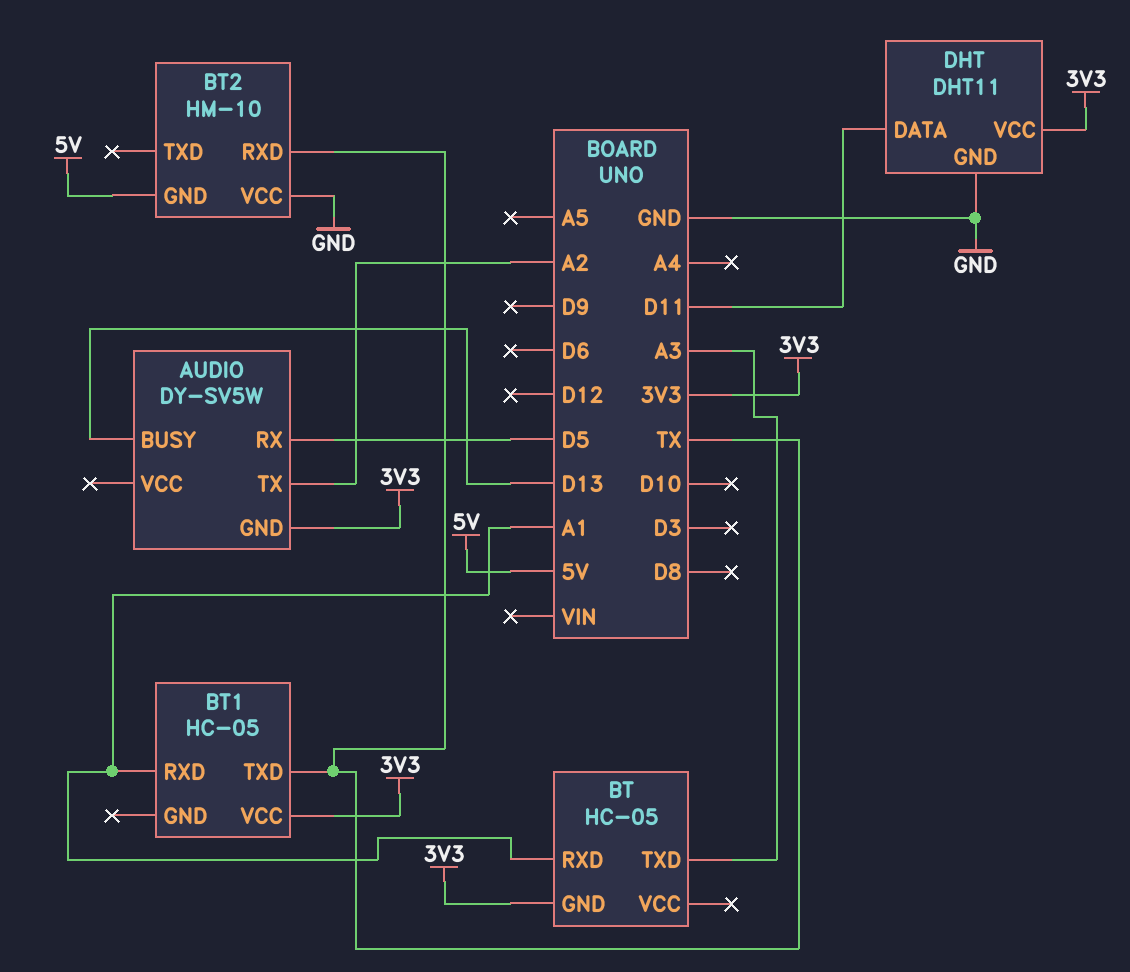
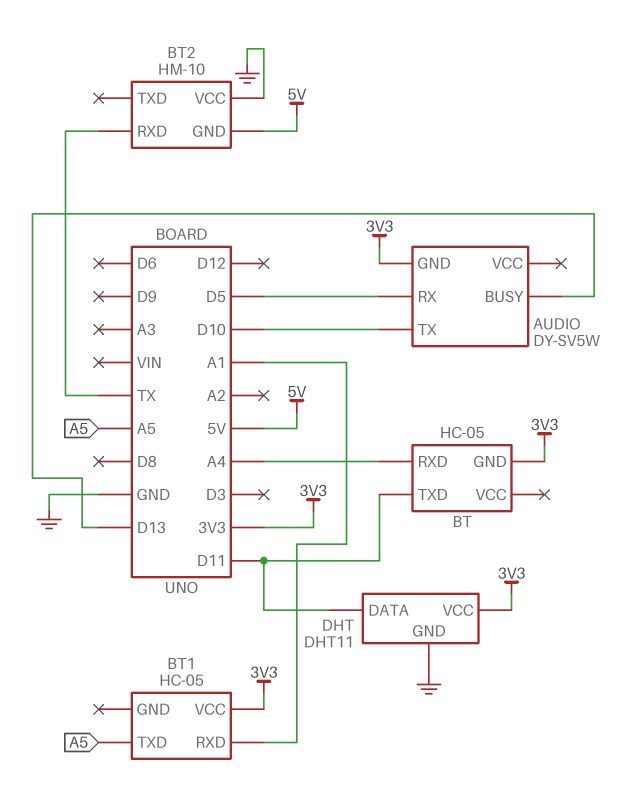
AUDIO pin TX: A2 -> D10
BT pin RXD: A1 -> A4
BT pin TXD: A3 -> D11
BT1 pin TXD: TX -> A5

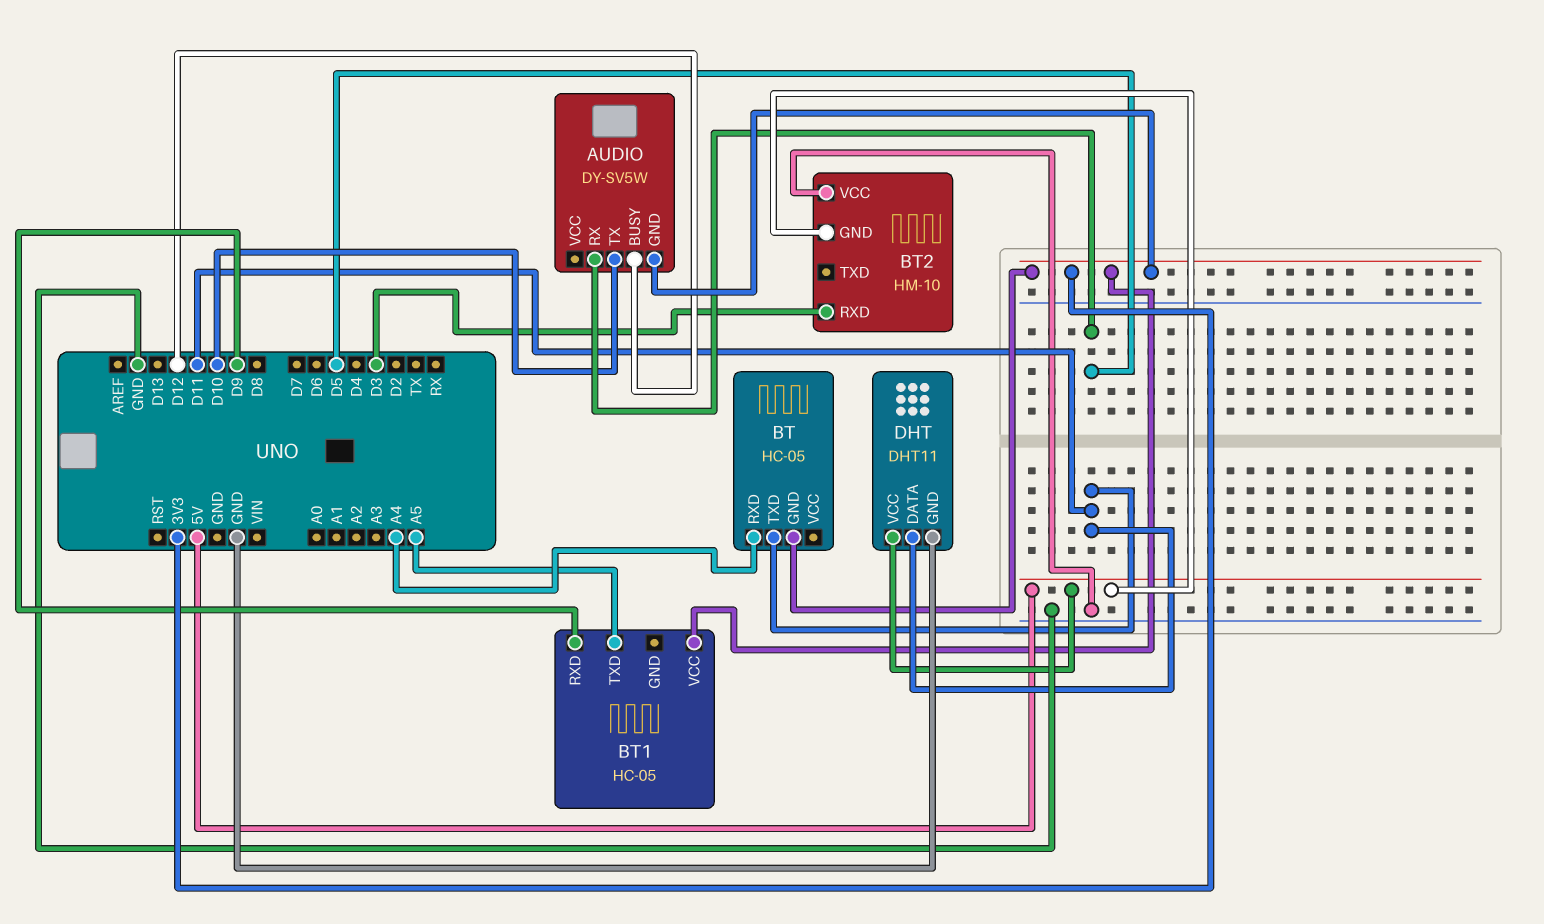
AUDIO pin BUSY: D13 -> D12
BT1 pin RXD: A1 -> D9
BT2 pin RXD: TX -> D3
DHT pin VCC: 3V3 -> 5V

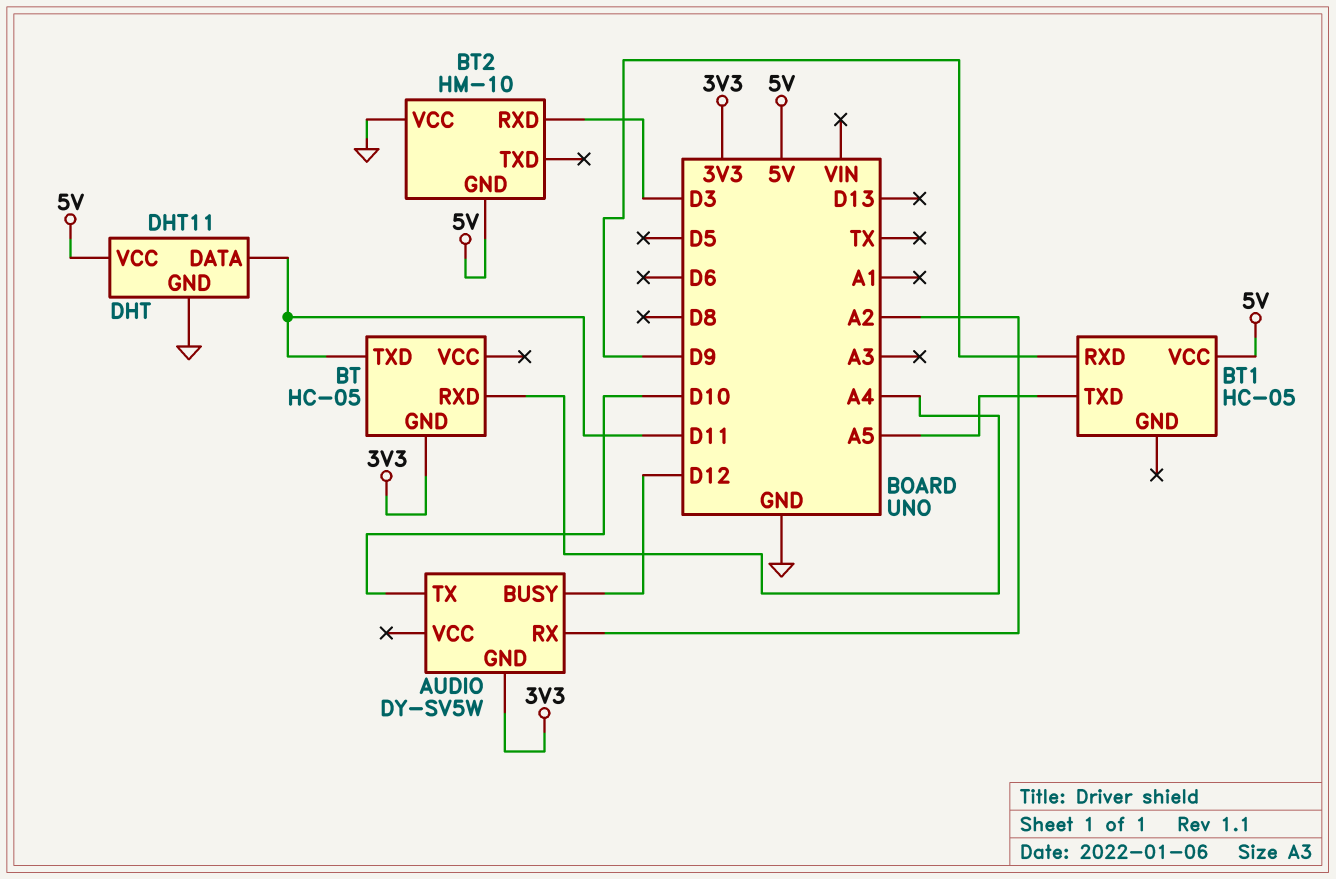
AUDIO pin RX: D5 -> A2
BT1 pin VCC: 3V3 -> 5V

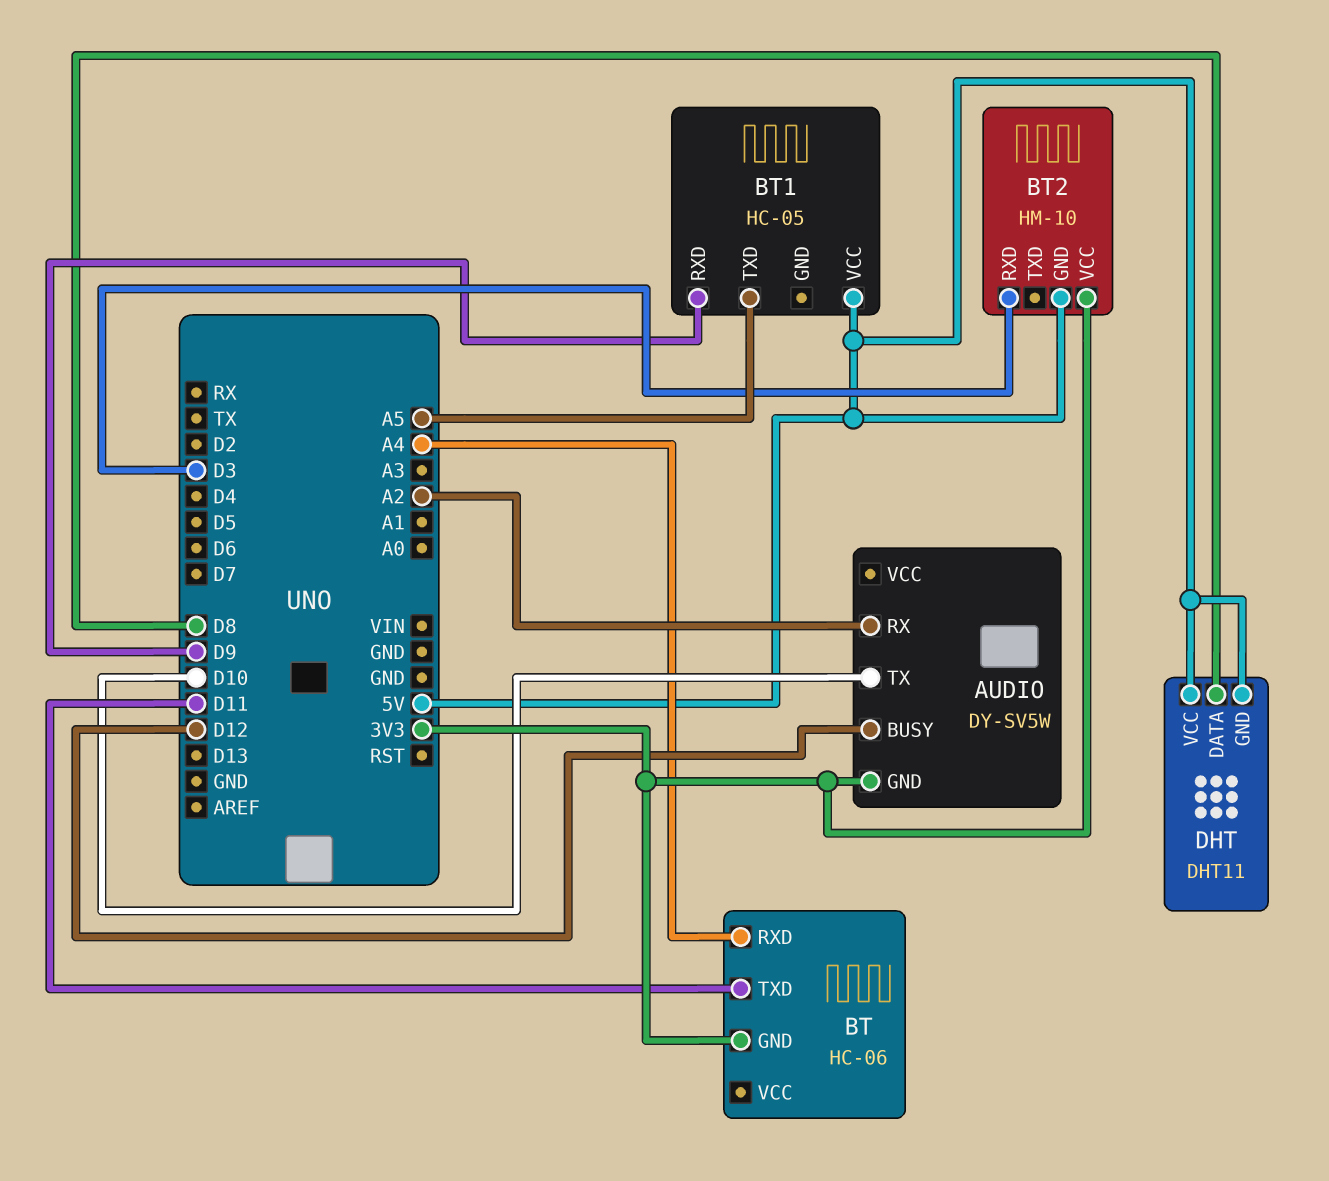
BT: HC-05 -> HC-06
BT2 pin VCC: GND -> 3V3
DHT pin DATA: D11 -> D8
DHT pin GND: GND -> 5V

